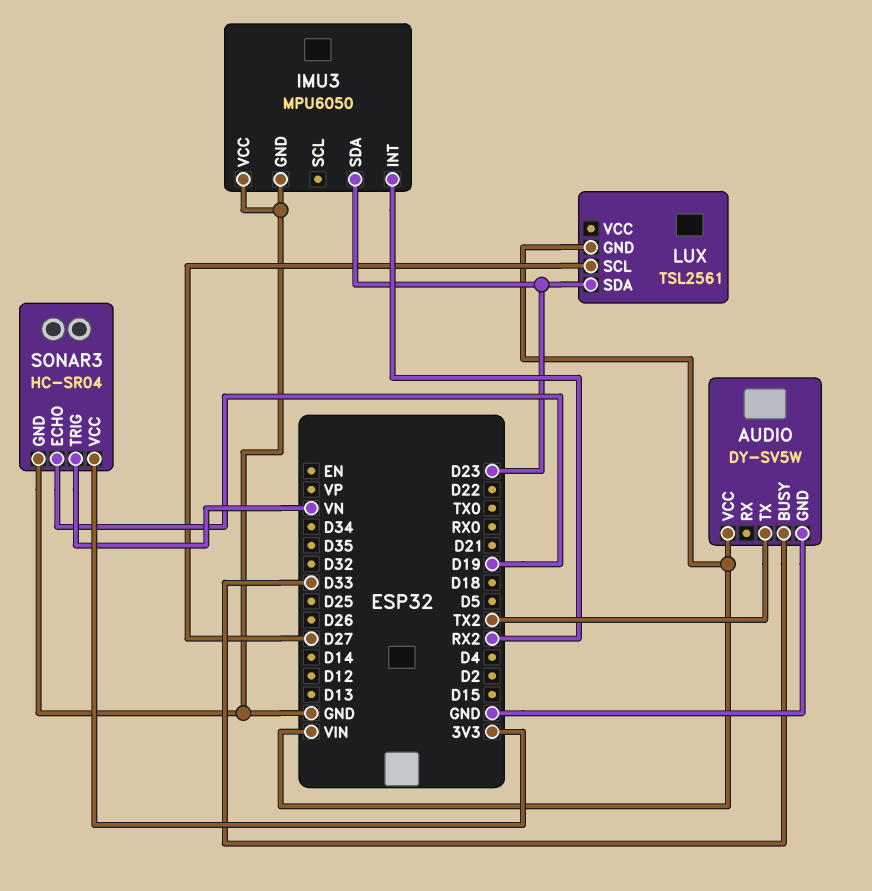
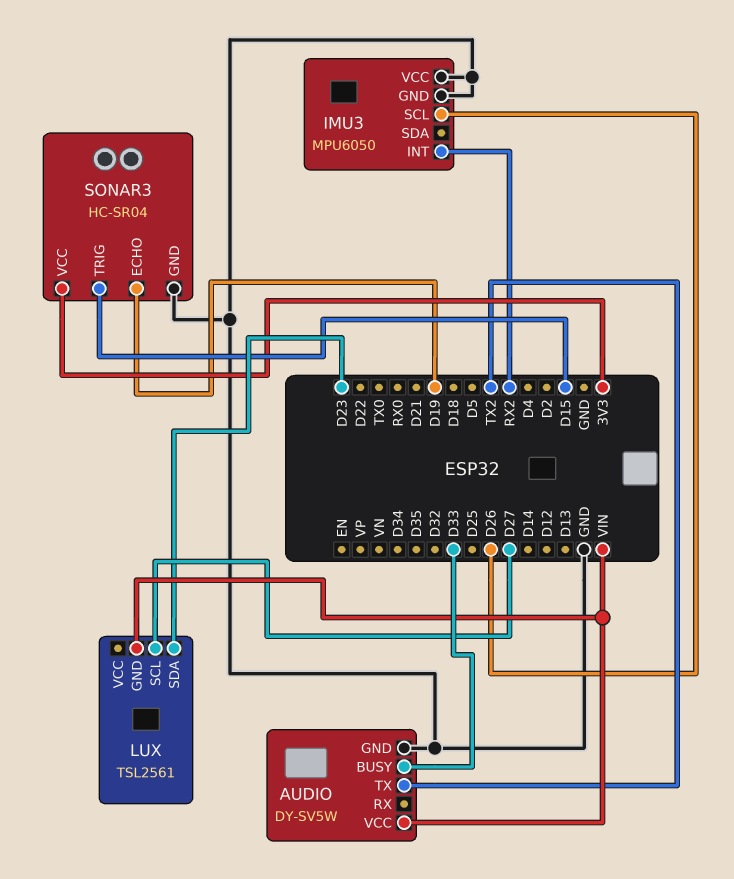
IMU3 pin SCL: none -> D26
IMU3 pin SDA: D23 -> none
SONAR3 pin TRIG: VN -> D15

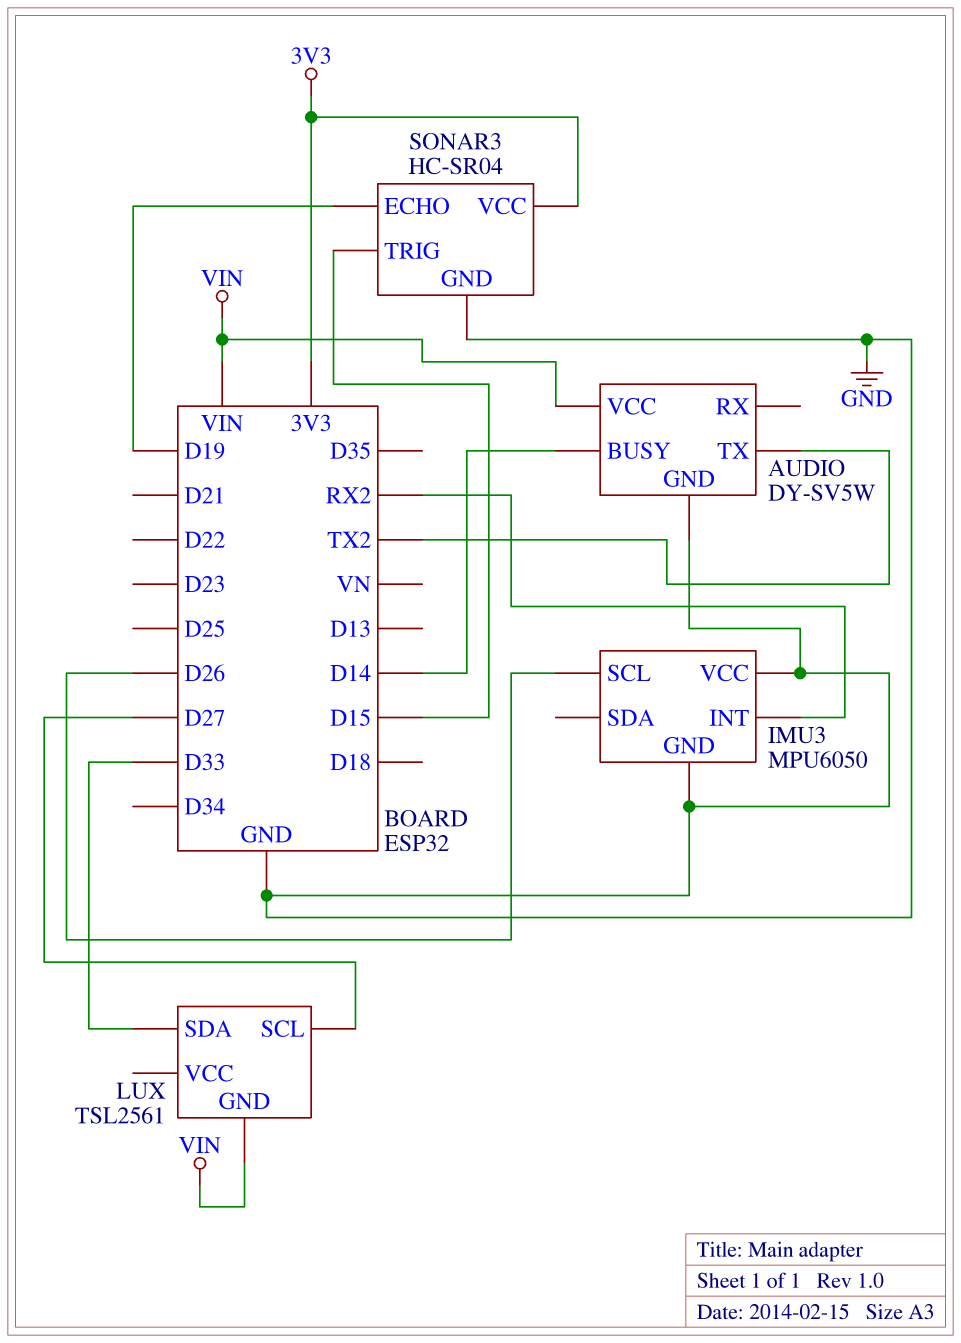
AUDIO pin BUSY: D33 -> D14
LUX pin SDA: D23 -> D33

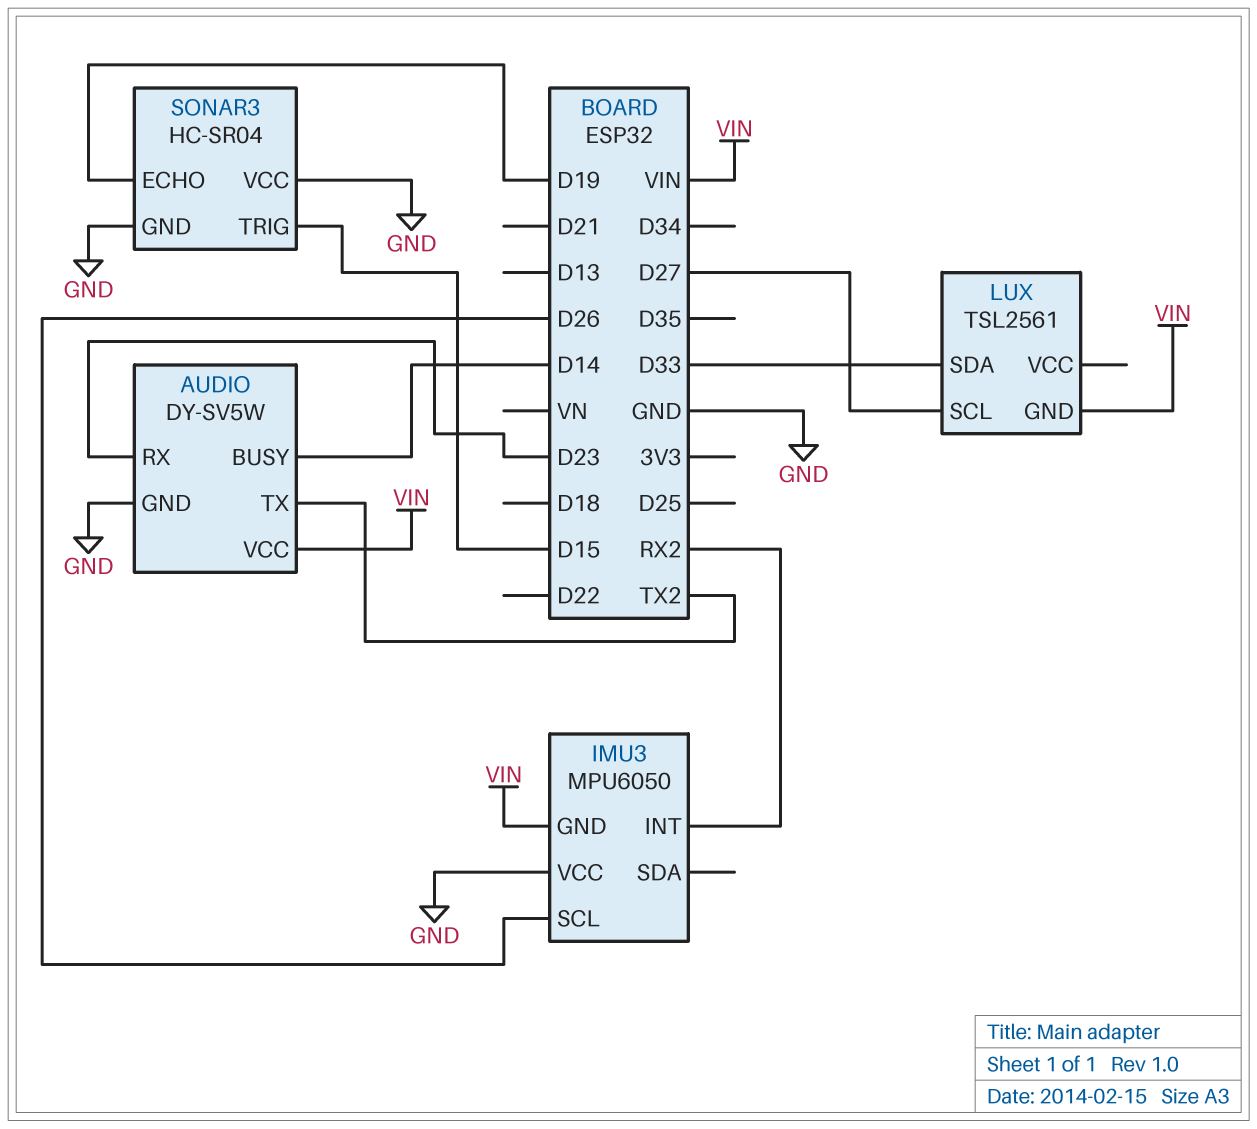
AUDIO pin RX: none -> D23
IMU3 pin GND: GND -> VIN
SONAR3 pin VCC: 3V3 -> GND

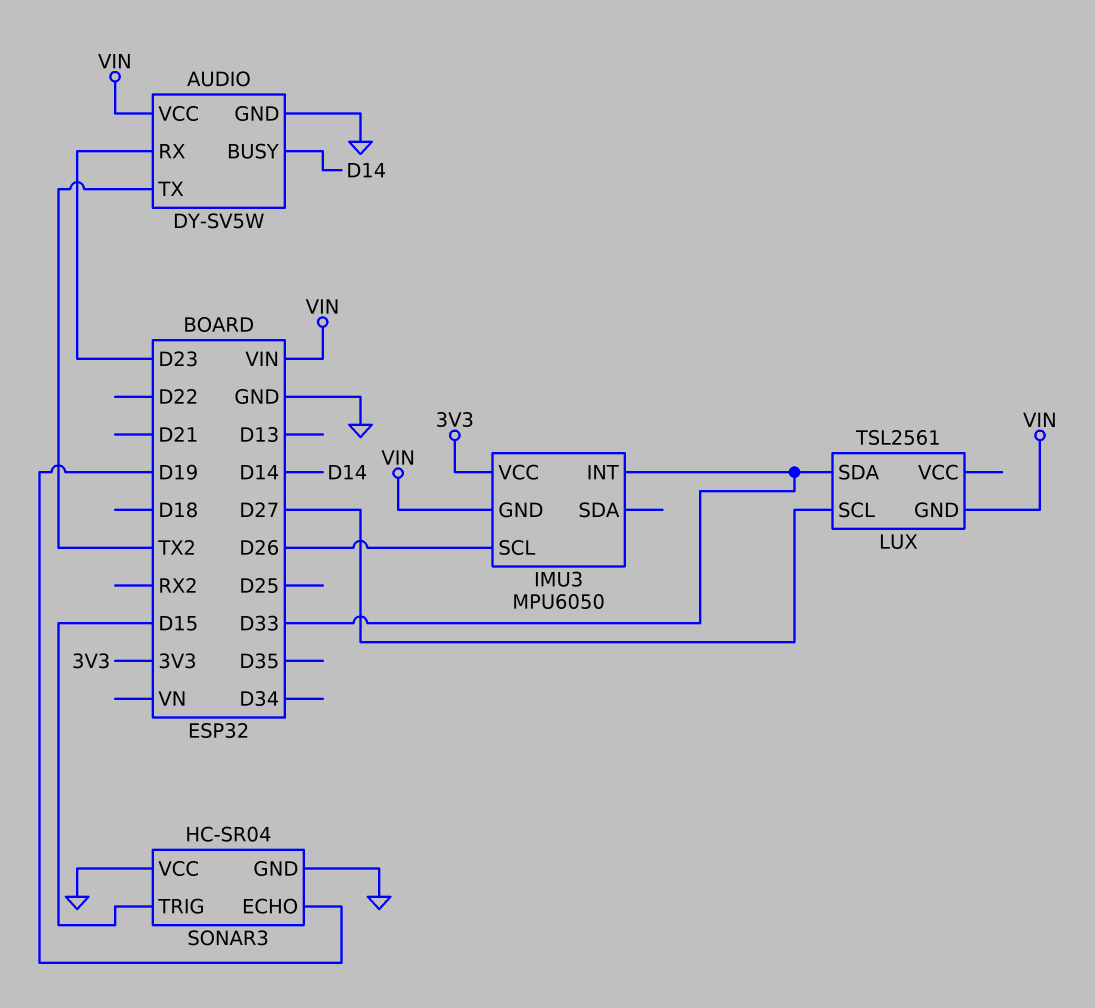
IMU3 pin INT: RX2 -> D33
IMU3 pin VCC: GND -> 3V3

